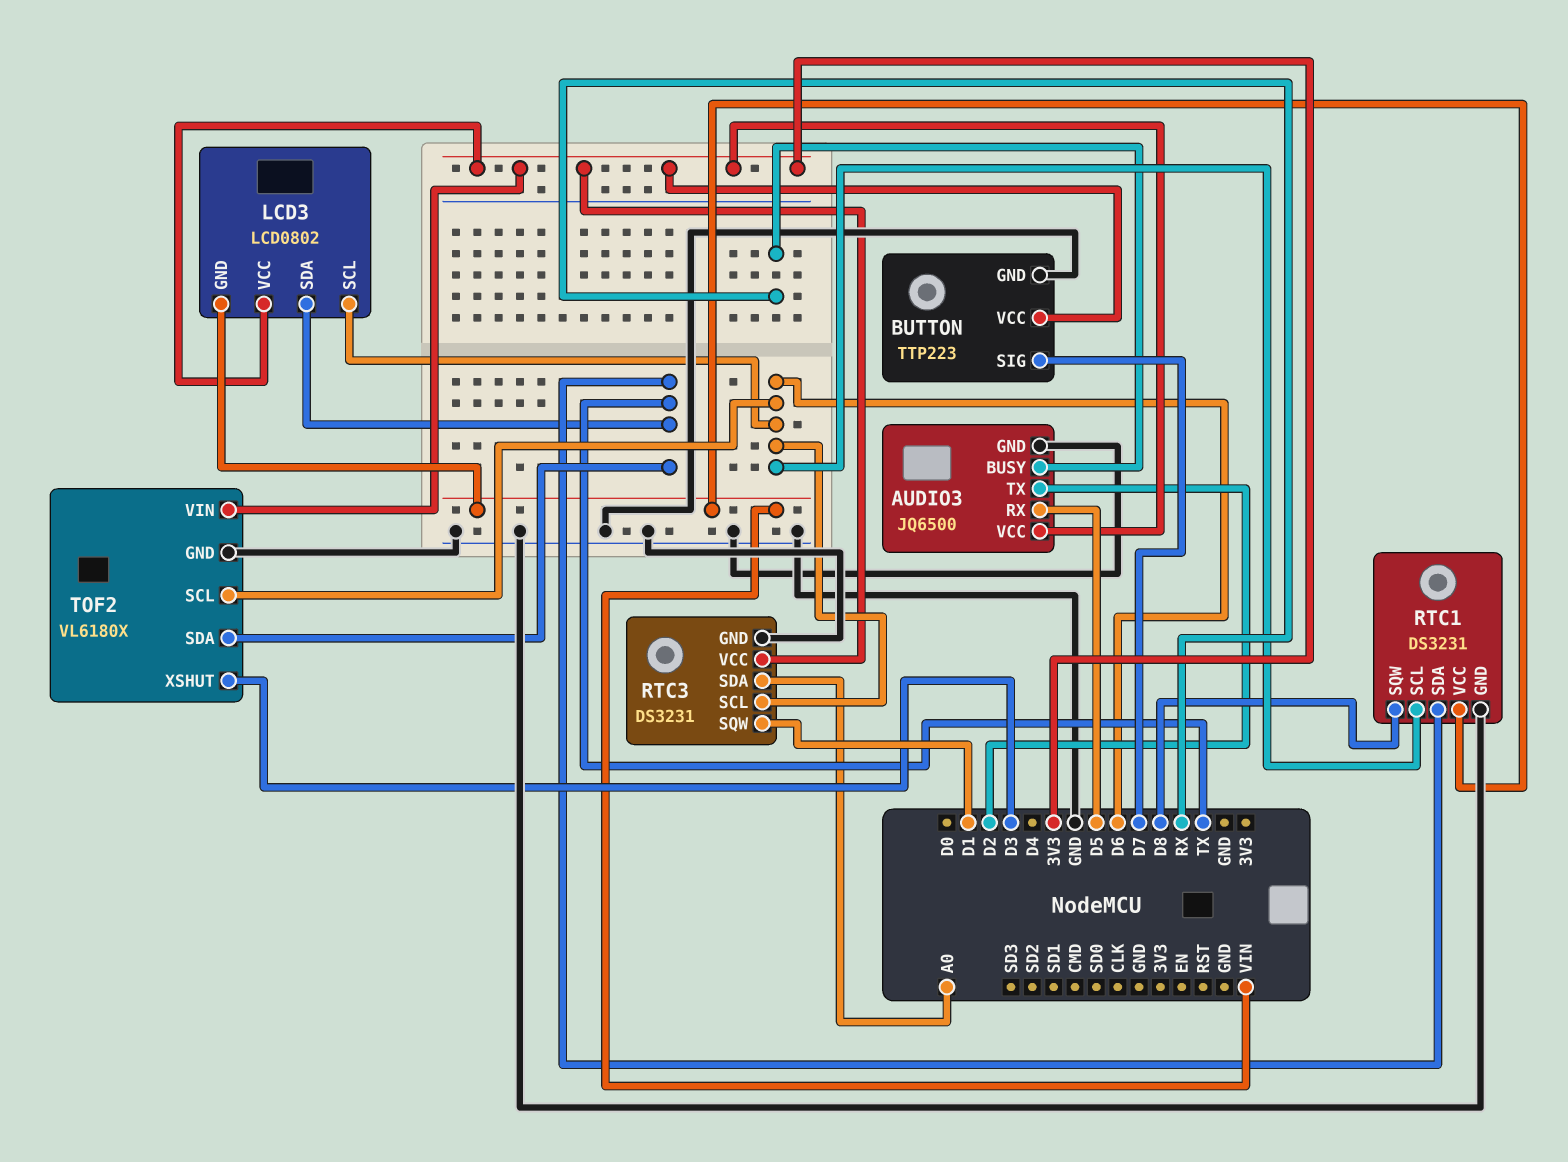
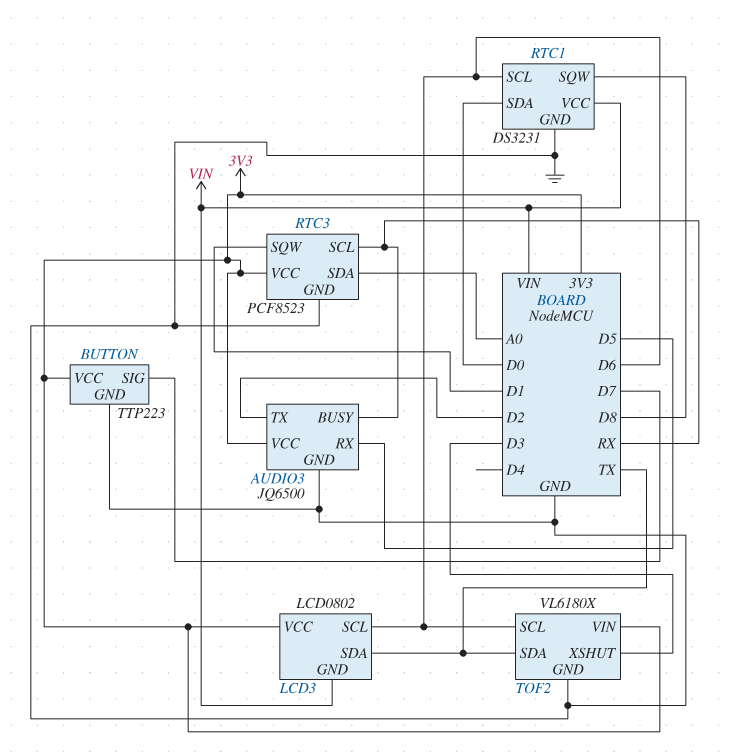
RTC1 pin SDA: TX -> D0
RTC3: DS3231 -> PCF8523
RTC3 pin SCL: D6 -> RX

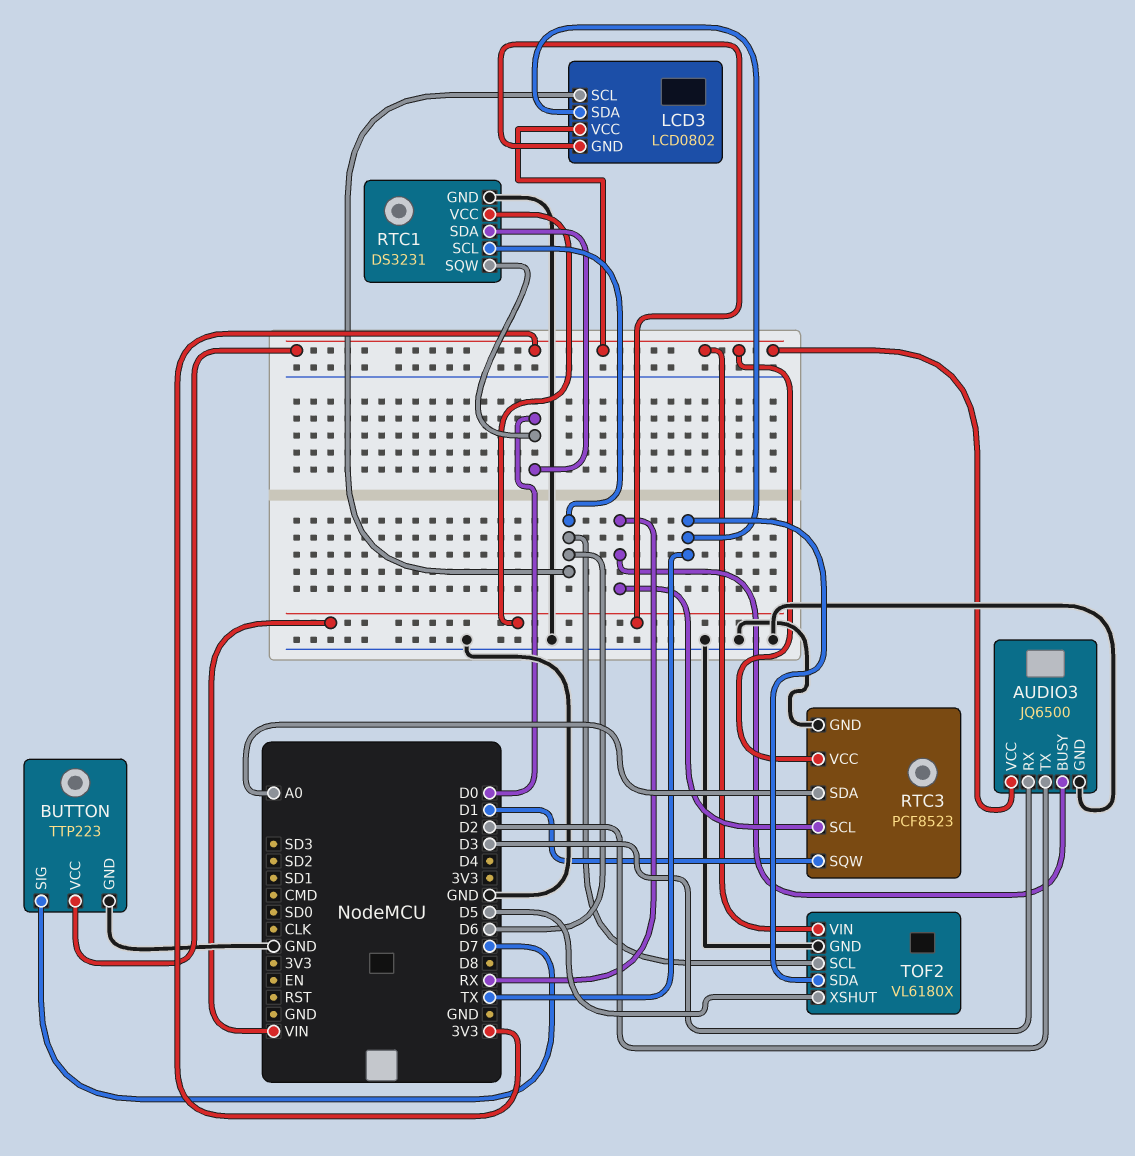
AUDIO3 pin RX: D5 -> D3
RTC1 pin SQW: D8 -> D0
TOF2 pin XSHUT: D3 -> D5

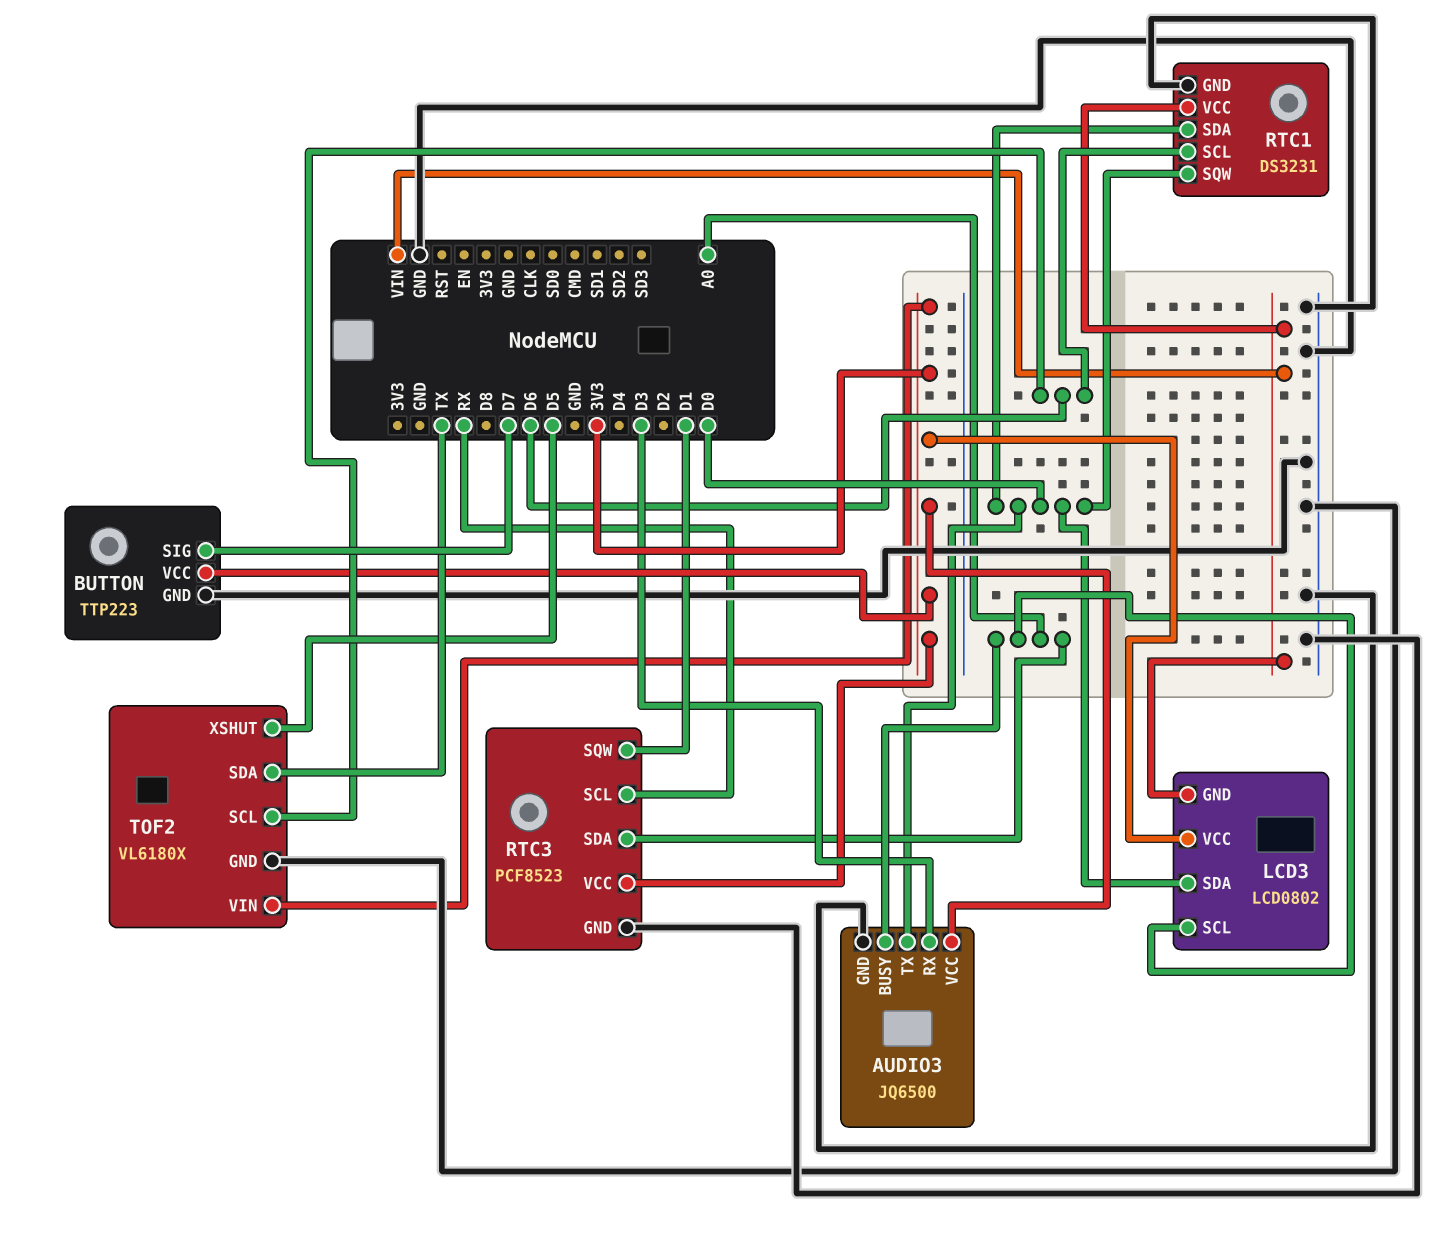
AUDIO3 pin BUSY: RX -> A0
AUDIO3 pin TX: D2 -> D0
LCD3 pin SCL: D6 -> A0
LCD3 pin SDA: TX -> D0

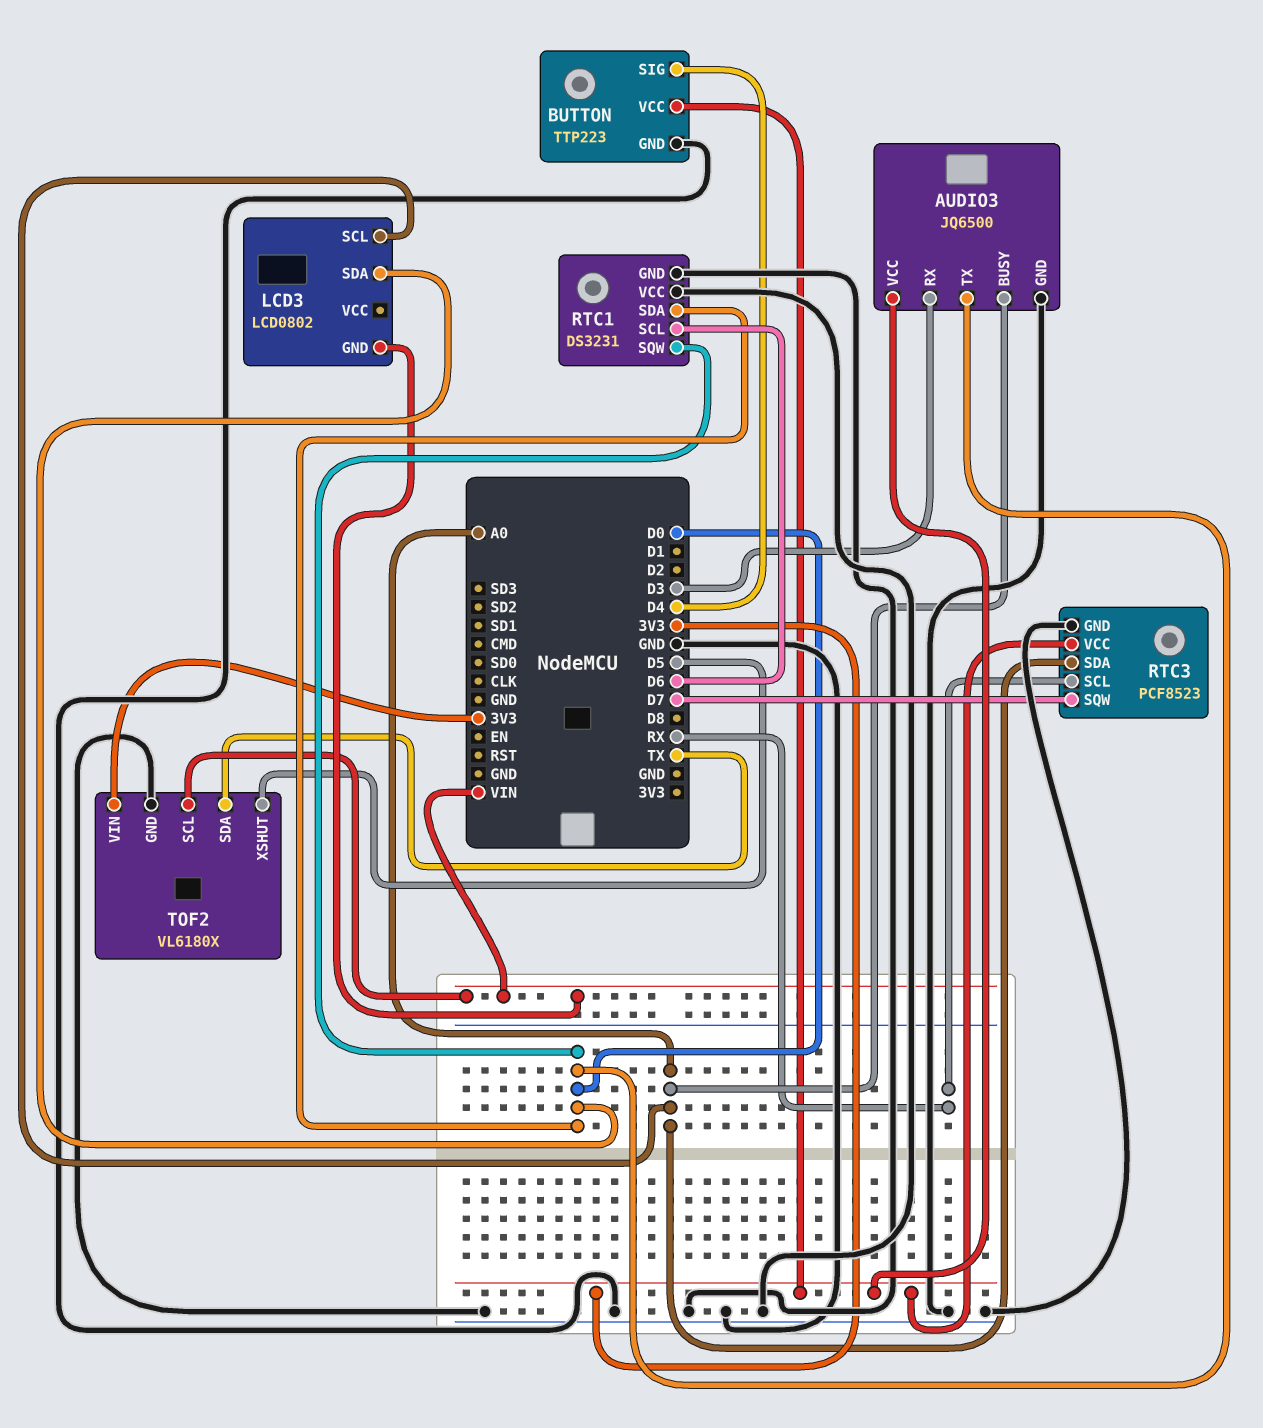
BUTTON pin SIG: D7 -> D4
LCD3 pin VCC: 3V3 -> none
RTC1 pin VCC: VIN -> GND
RTC3 pin SQW: D1 -> D7
TOF2 pin SCL: D6 -> VIN

